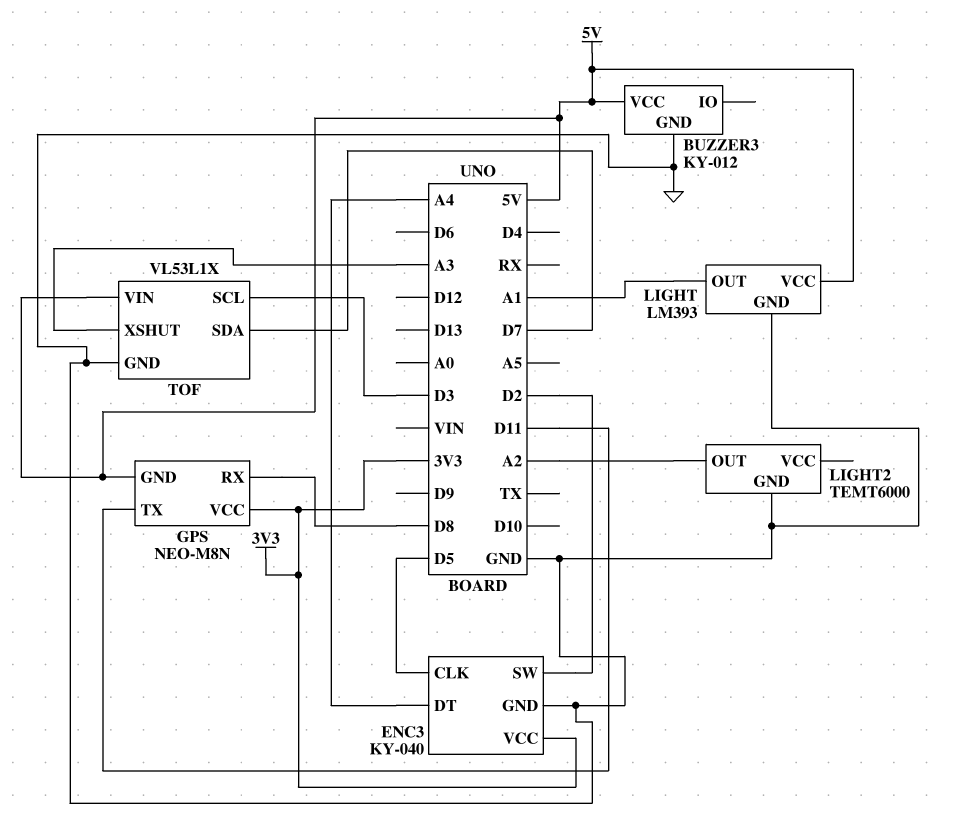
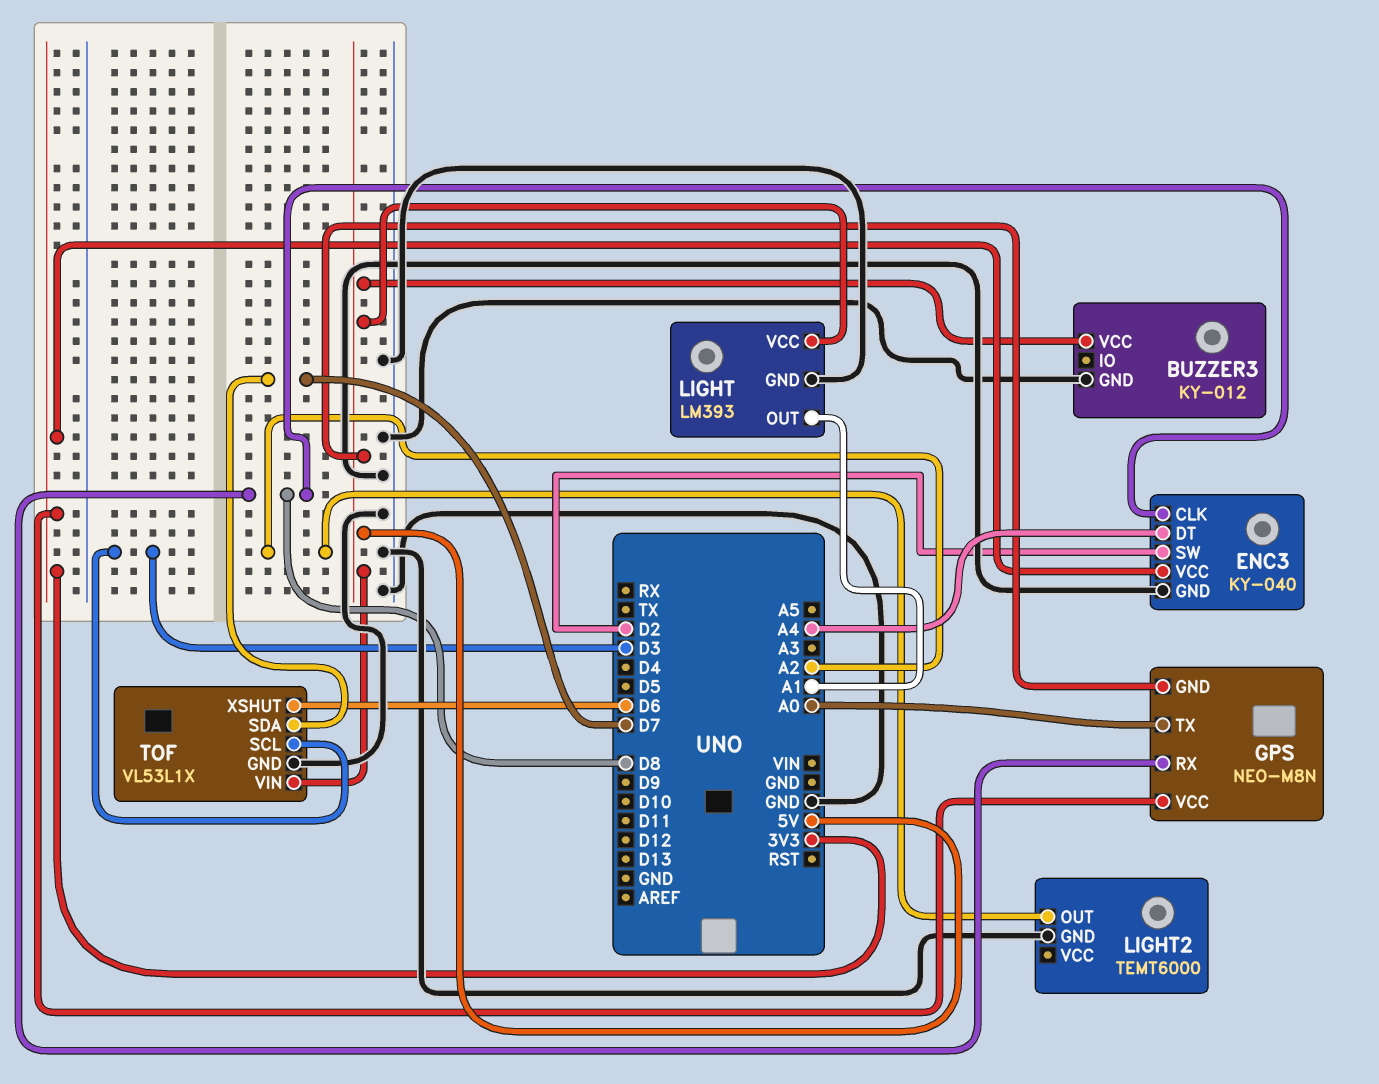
ENC3 pin CLK: D5 -> D8
GPS pin TX: D11 -> A0
TOF pin XSHUT: A3 -> D6

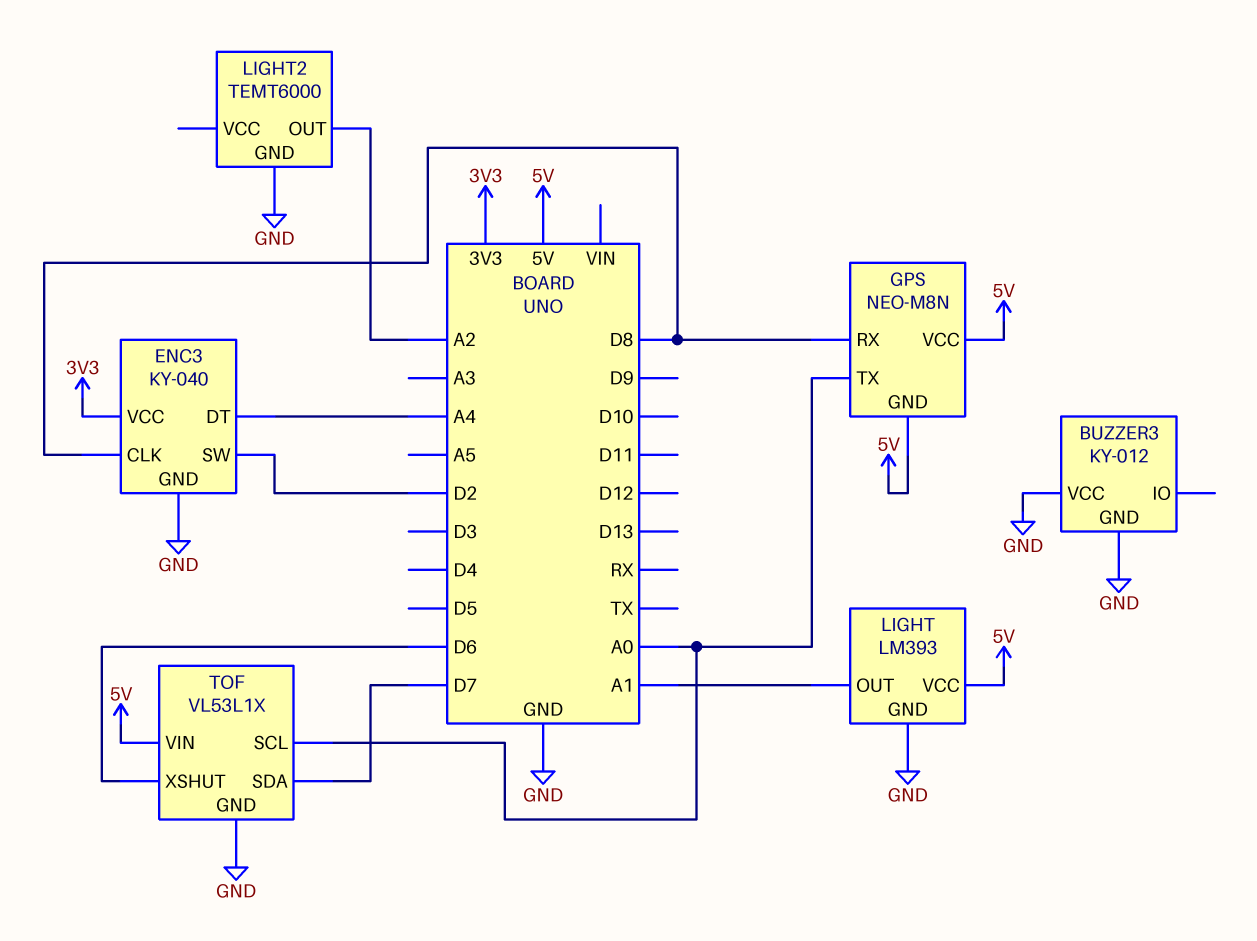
BUZZER3 pin VCC: 5V -> GND
GPS pin VCC: 3V3 -> 5V
TOF pin SCL: D3 -> A0

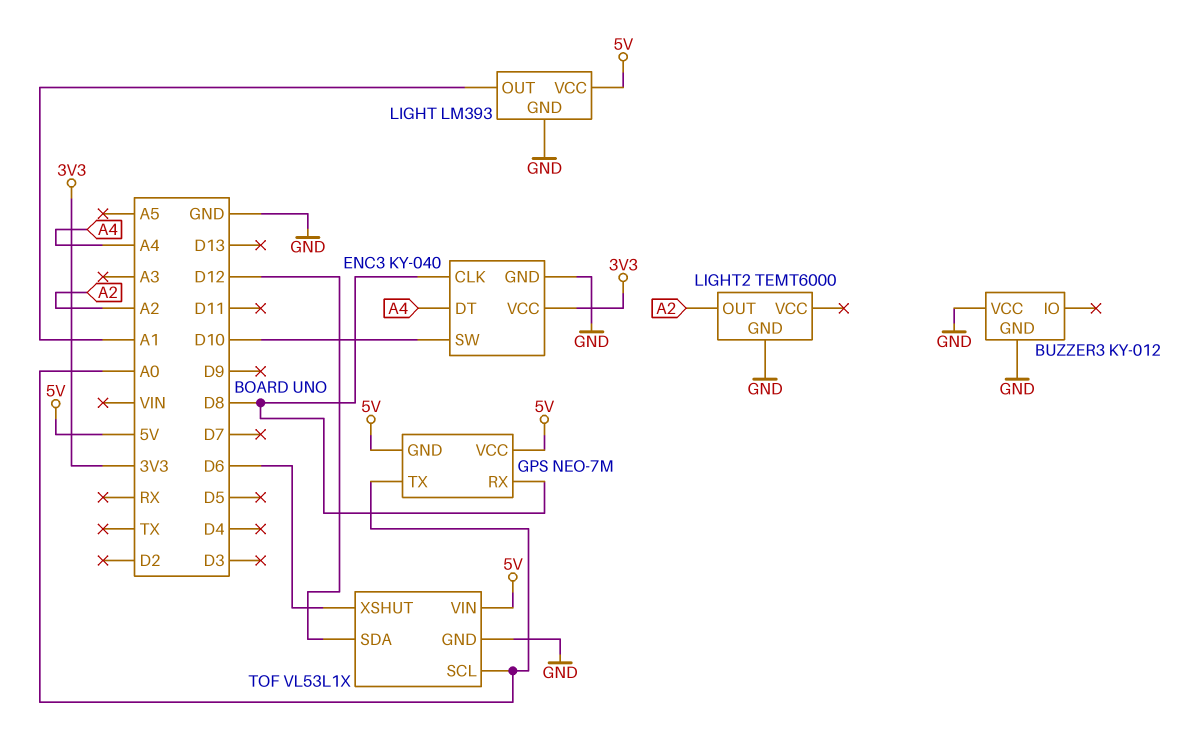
ENC3 pin SW: D2 -> D10
GPS: NEO-M8N -> NEO-7M
TOF pin SDA: D7 -> D12

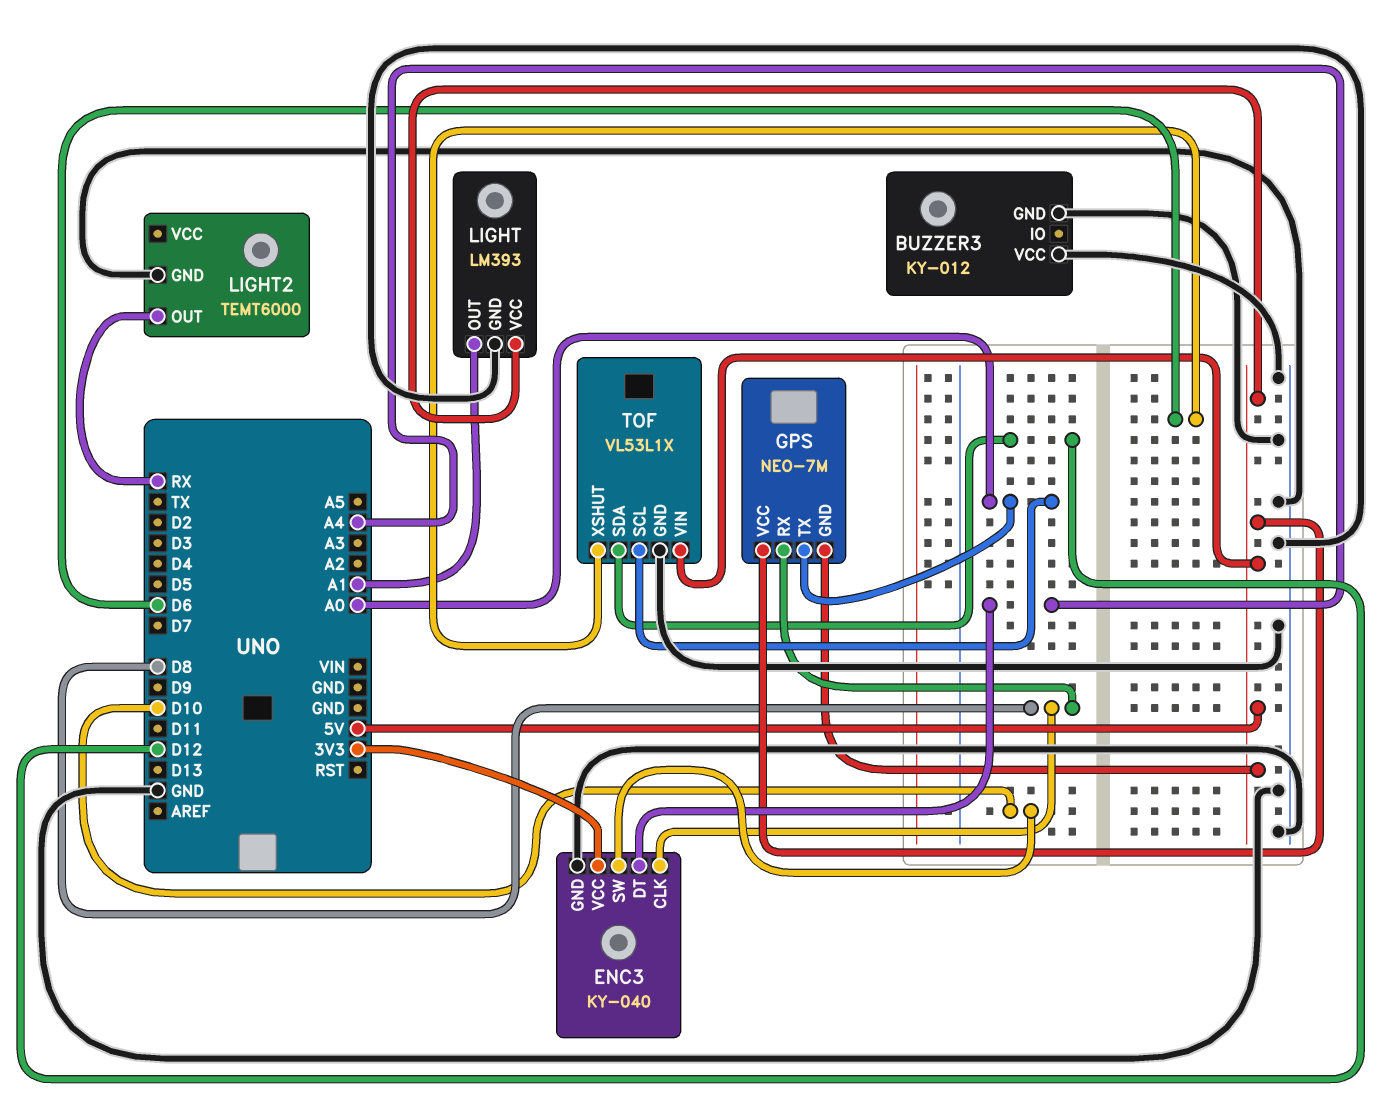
LIGHT2 pin OUT: A2 -> RX

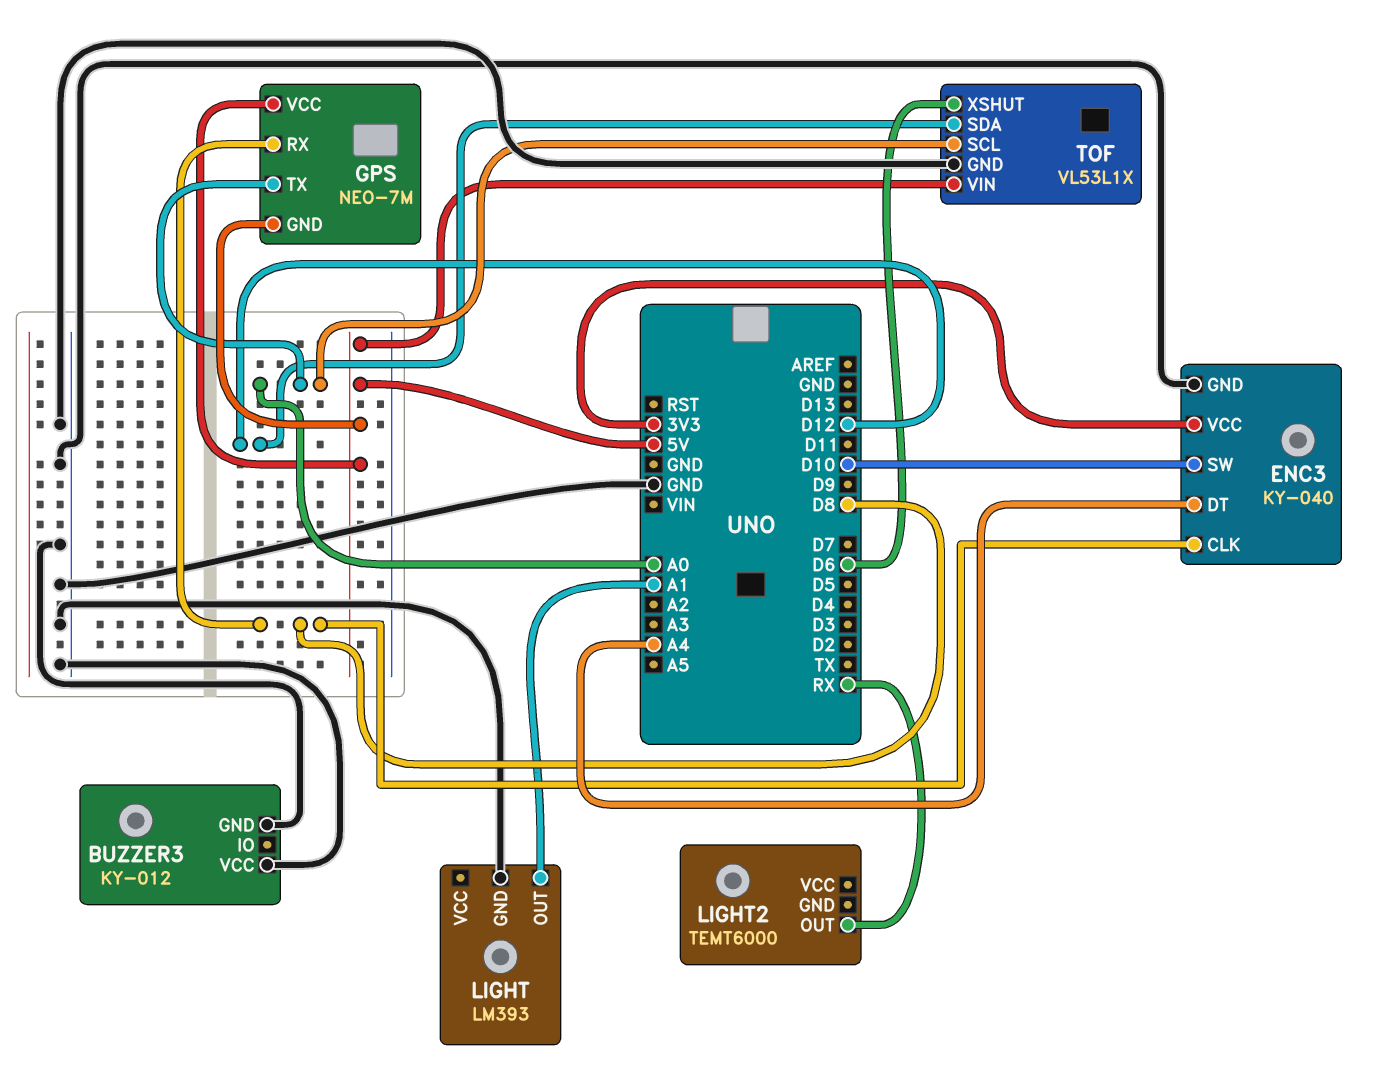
LIGHT pin VCC: 5V -> none
LIGHT2 pin GND: GND -> none

